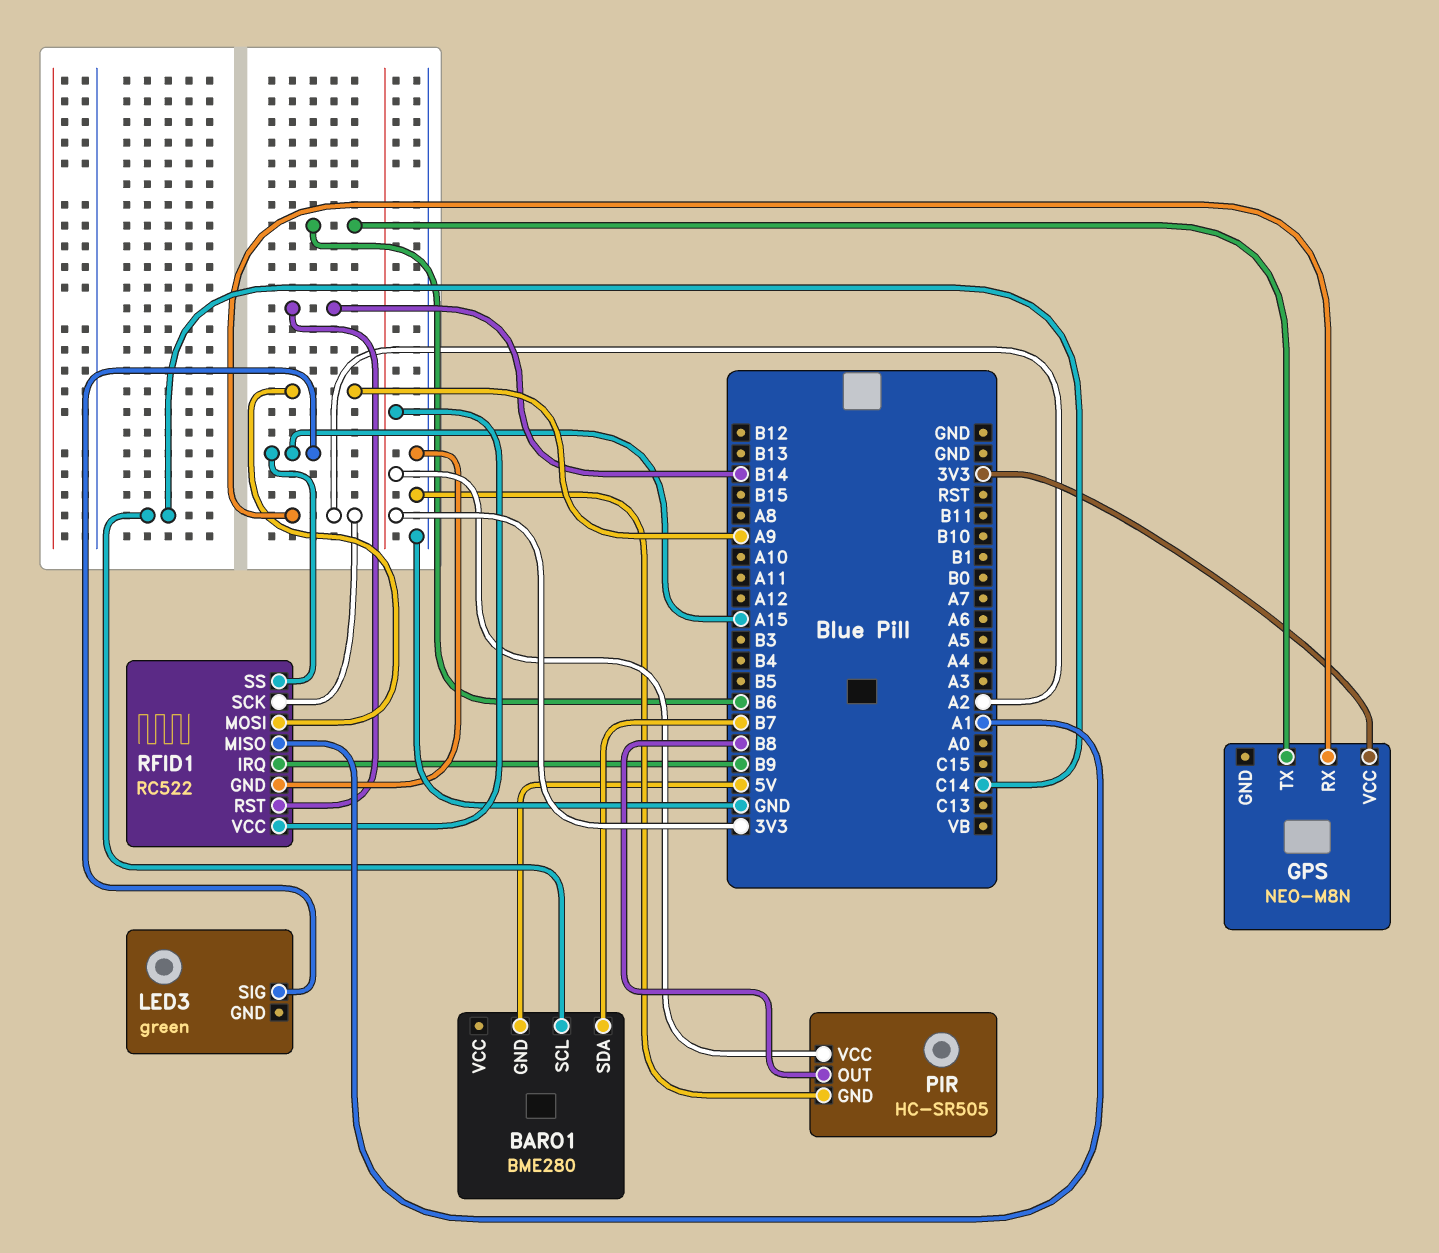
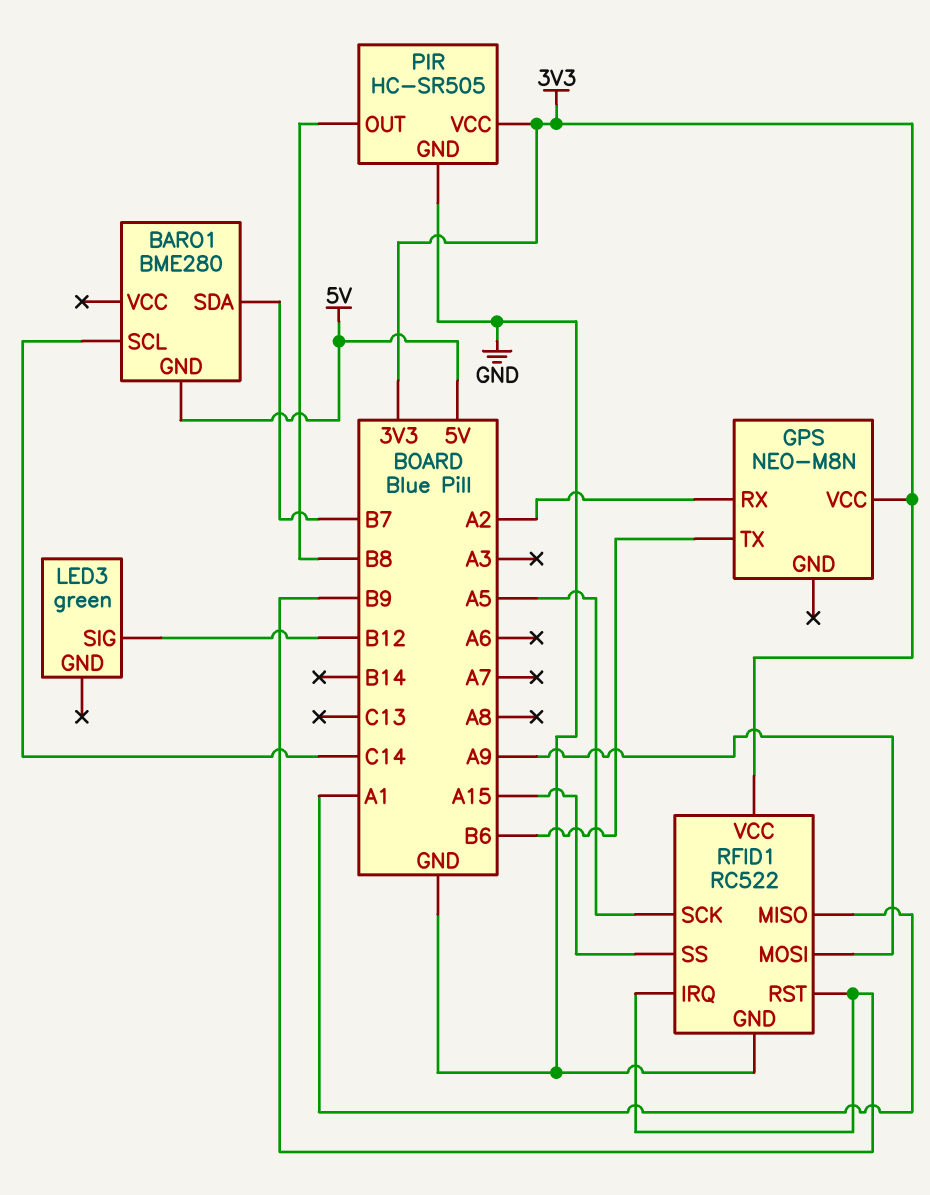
LED3 pin SIG: A15 -> B12
RFID1 pin RST: B14 -> B9
RFID1 pin SCK: A2 -> A5

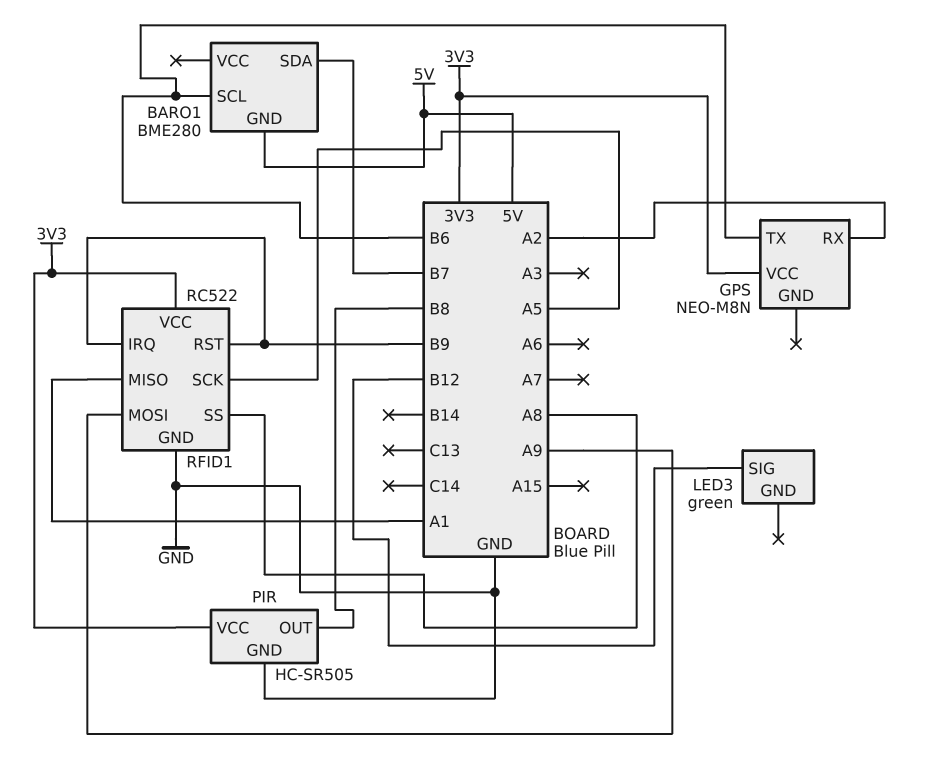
BARO1 pin SCL: C14 -> B6
RFID1 pin SS: A15 -> A8

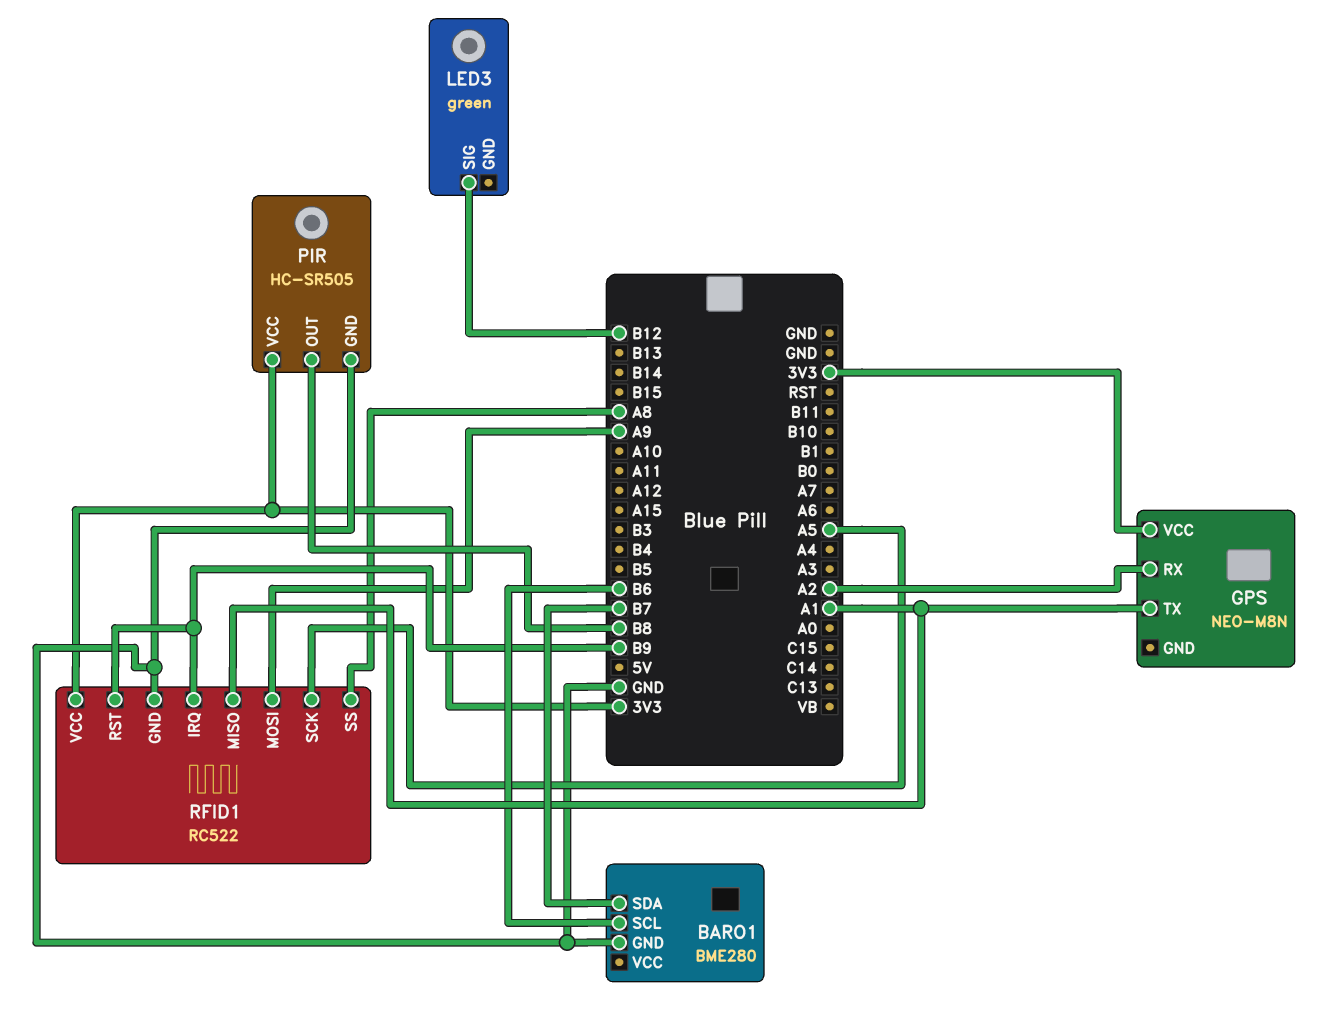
BARO1 pin GND: 5V -> GND
GPS pin TX: B6 -> A1

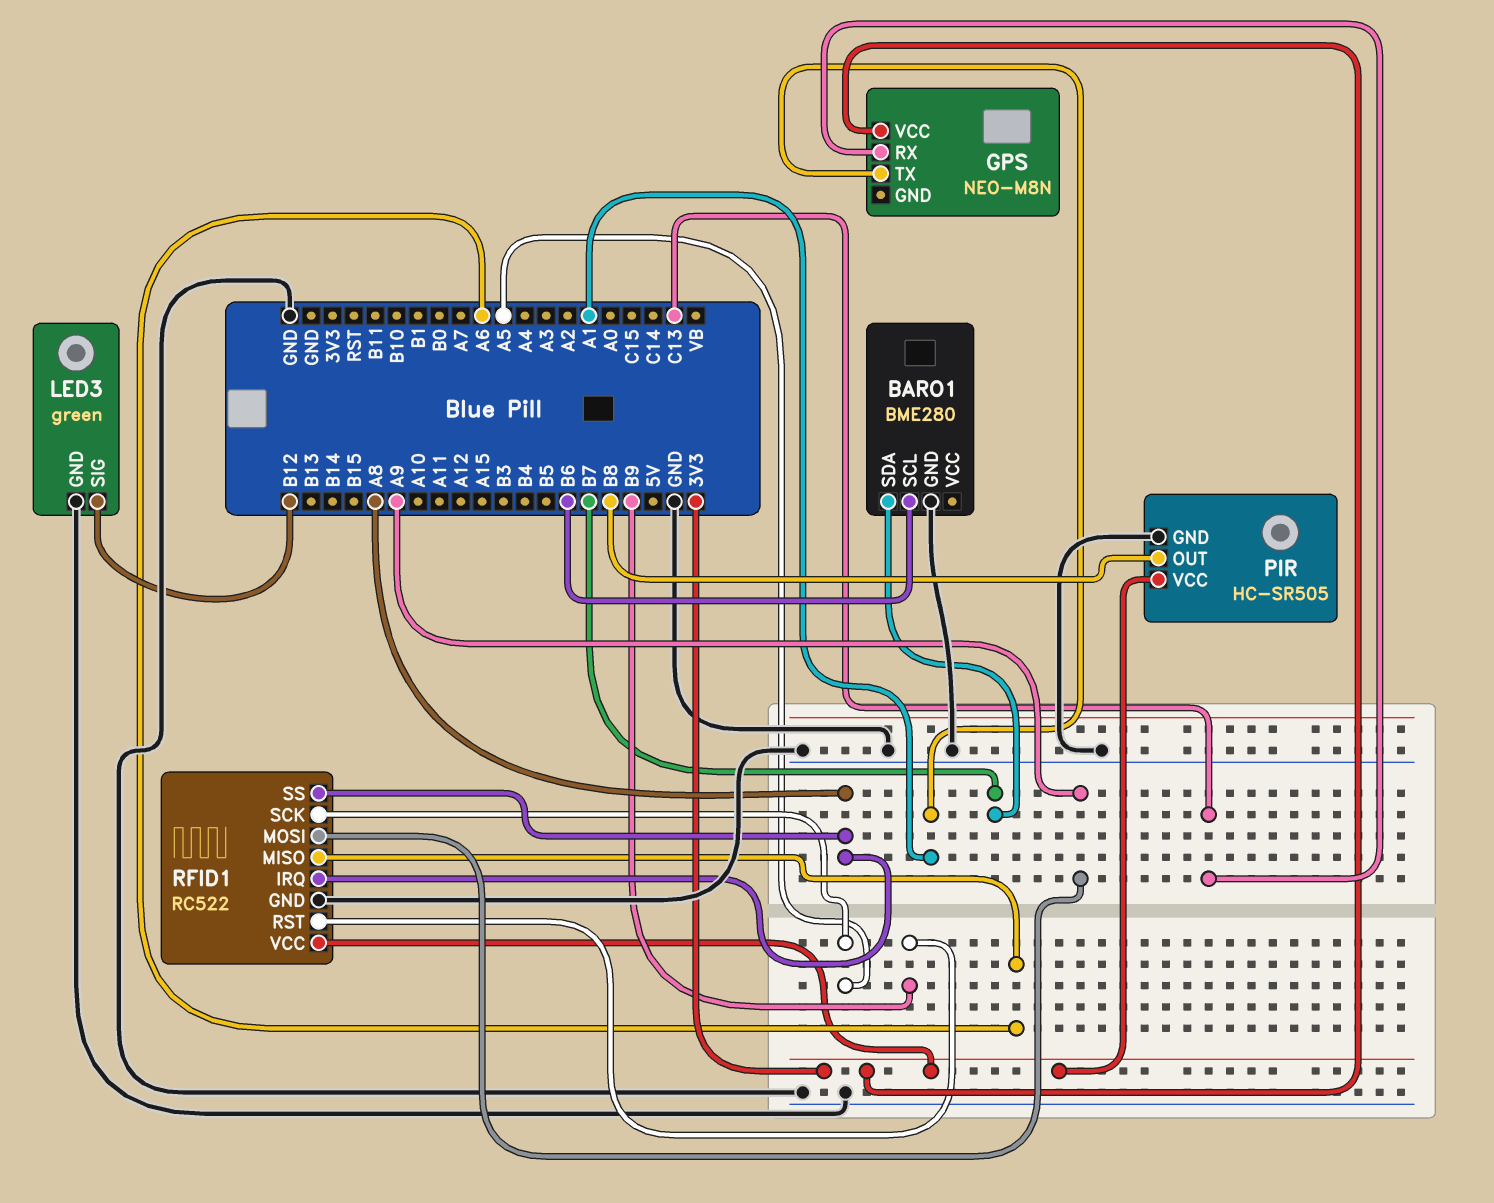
GPS pin RX: A2 -> C13
LED3 pin GND: none -> GND
RFID1 pin IRQ: B9 -> A8
RFID1 pin MISO: A1 -> A6

